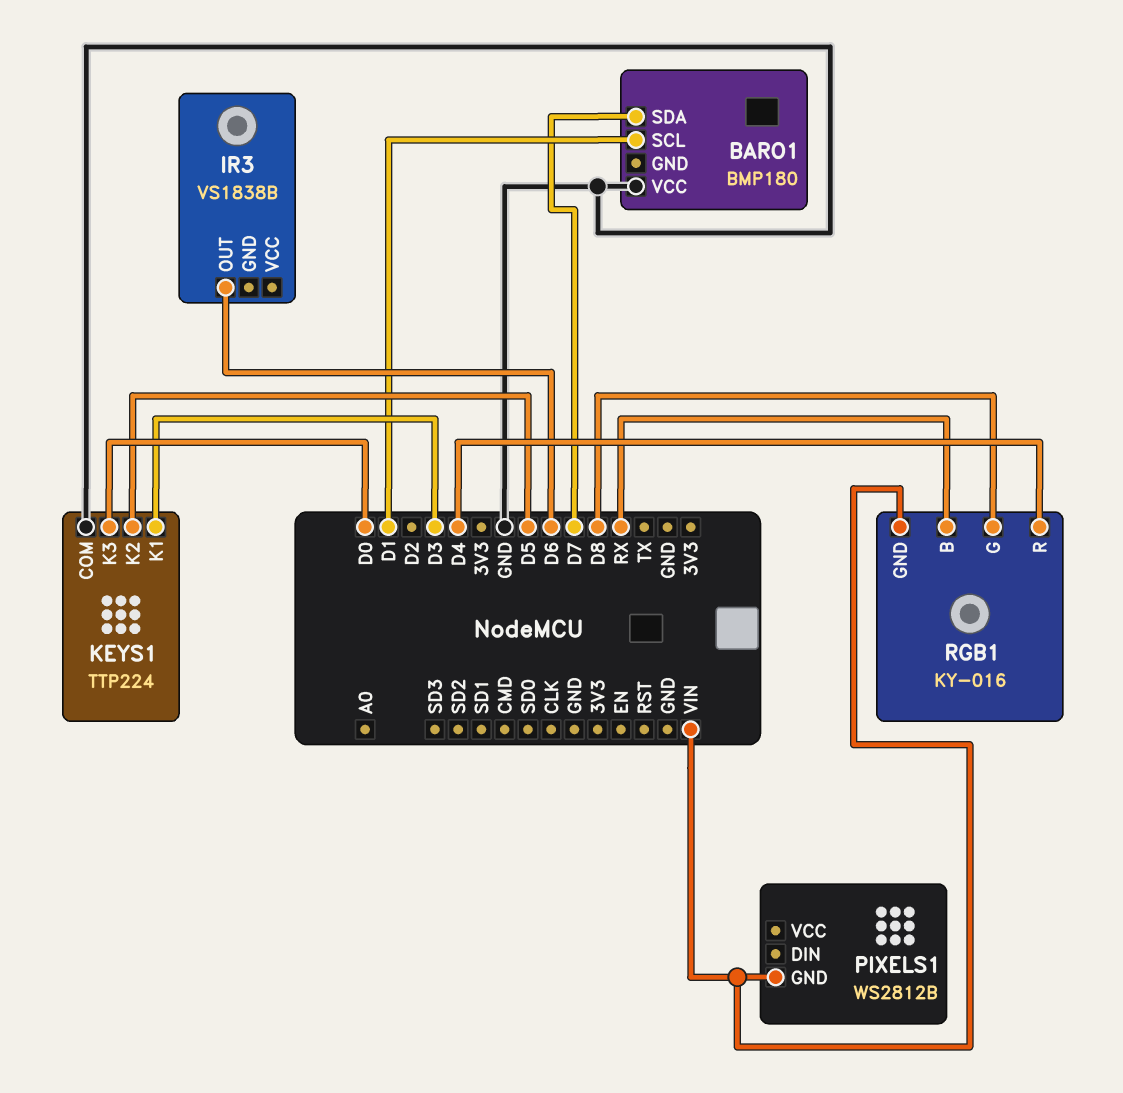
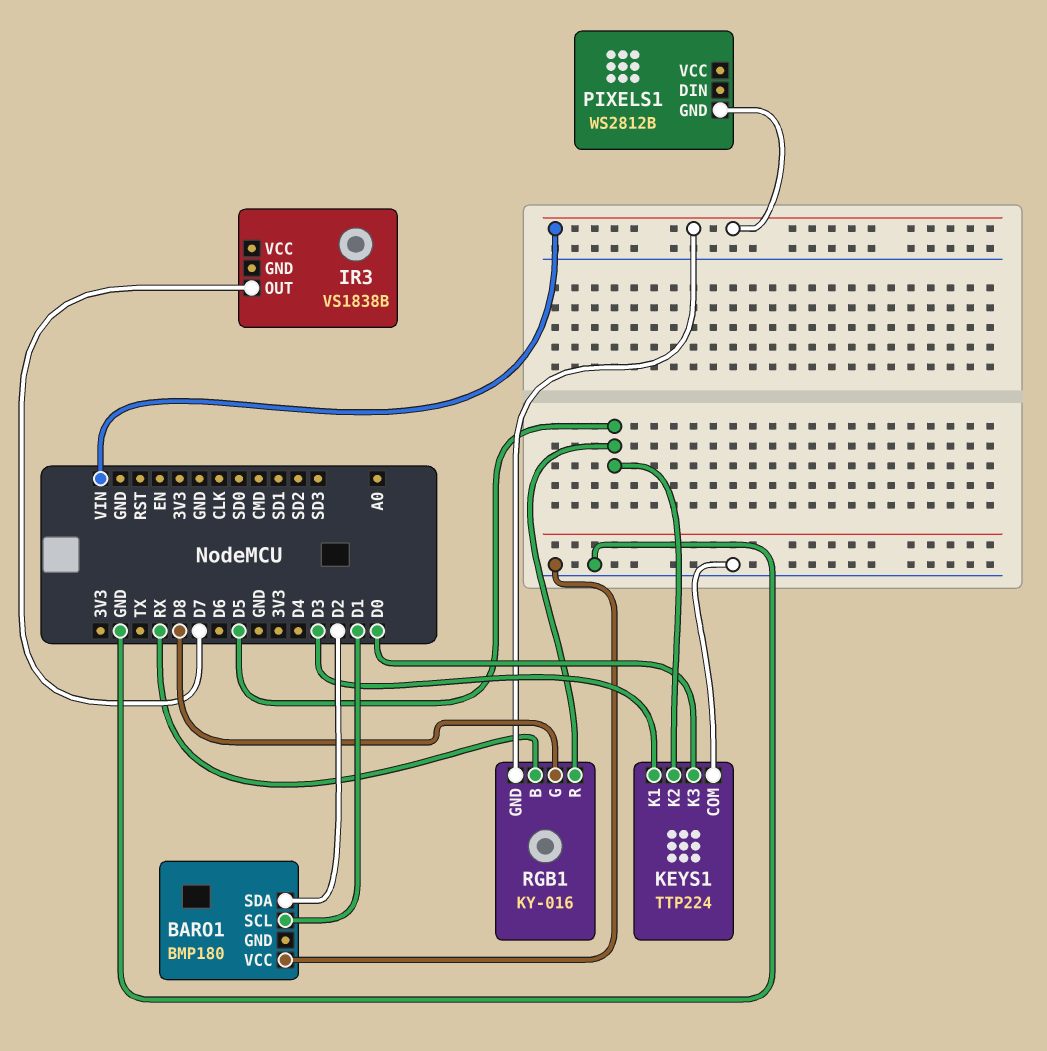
BARO1 pin SDA: D7 -> D2
IR3 pin OUT: D6 -> D7
RGB1 pin R: D4 -> D5

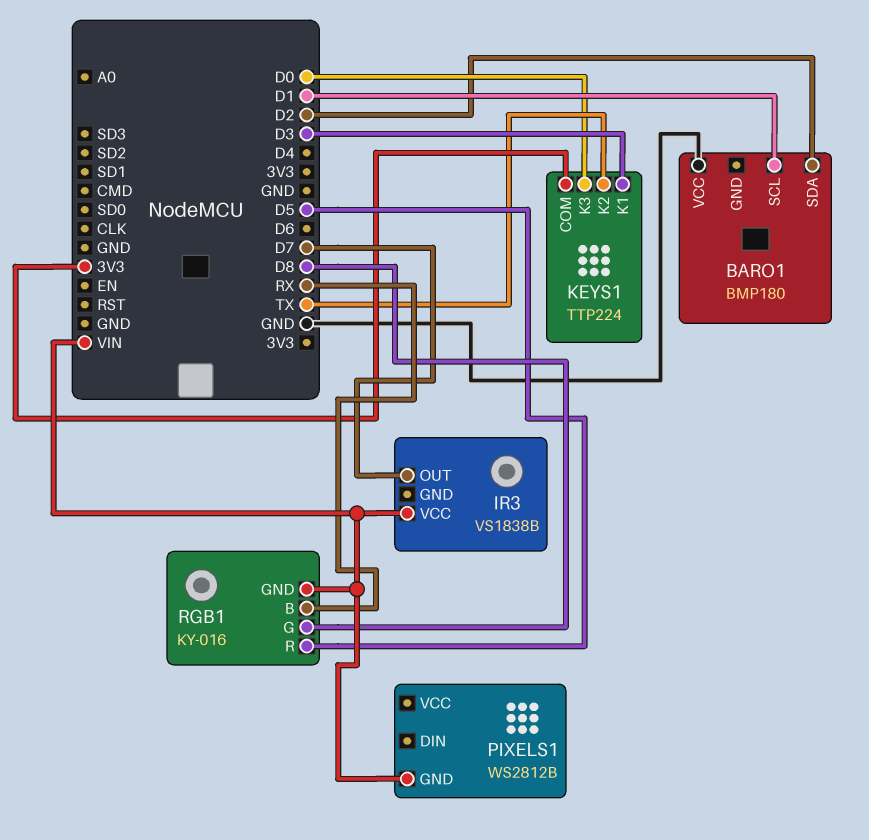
IR3 pin VCC: none -> VIN
KEYS1 pin COM: GND -> 3V3
KEYS1 pin K2: D5 -> TX

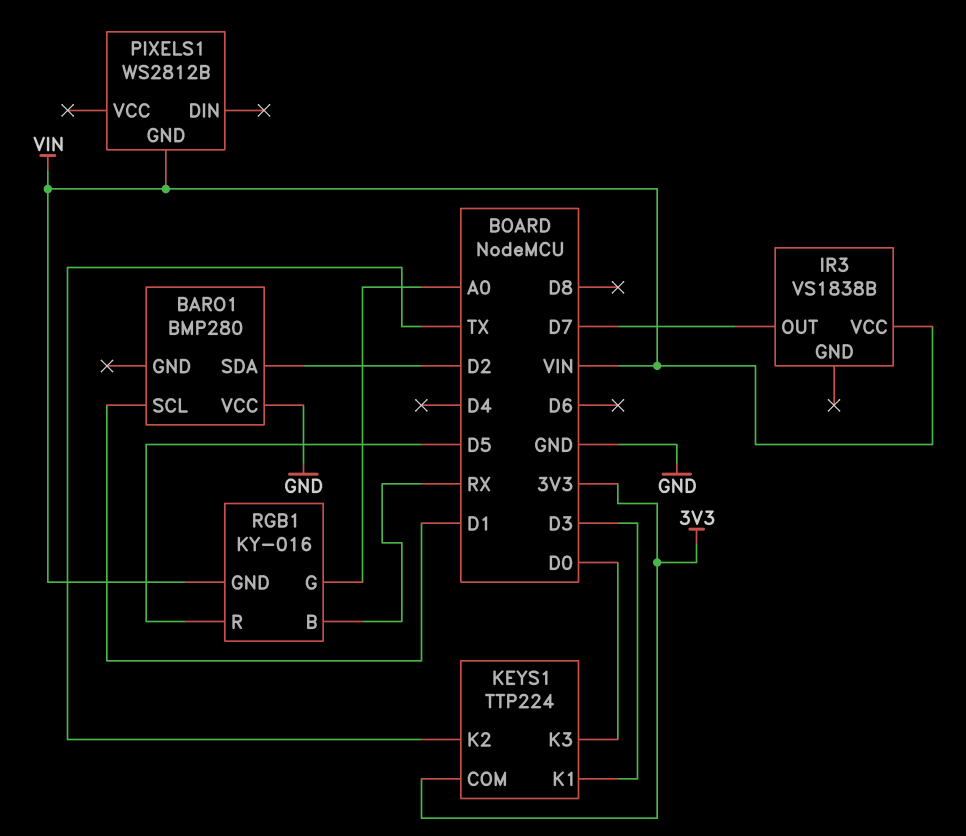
BARO1: BMP180 -> BMP280
RGB1 pin G: D8 -> A0

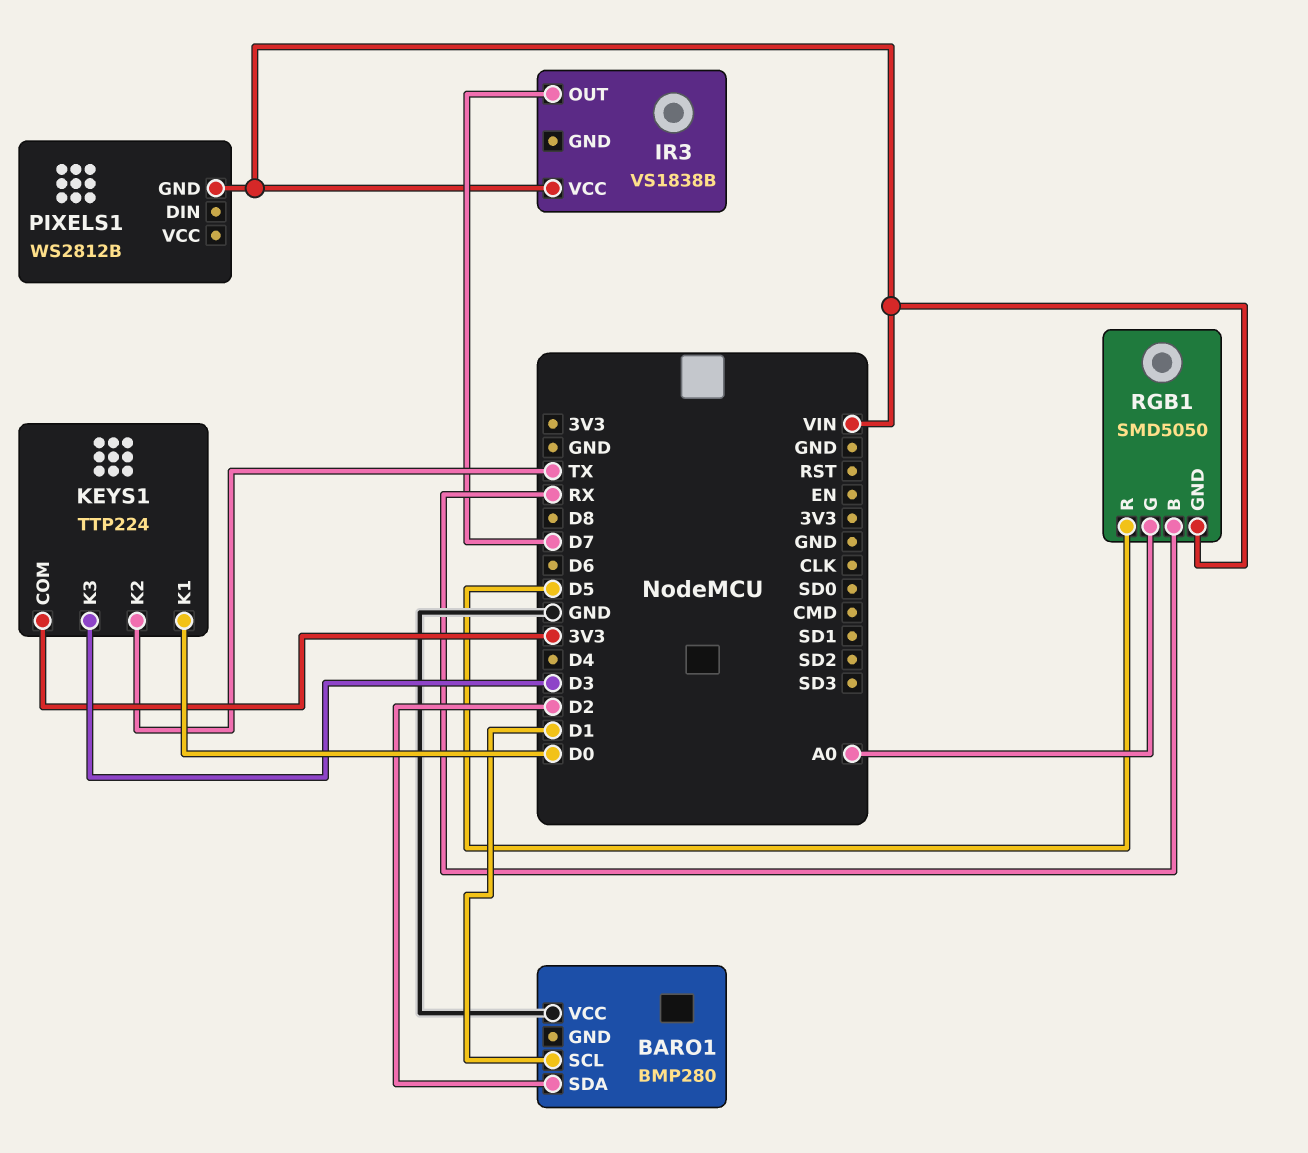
KEYS1 pin K1: D3 -> D0
KEYS1 pin K3: D0 -> D3
RGB1: KY-016 -> SMD5050

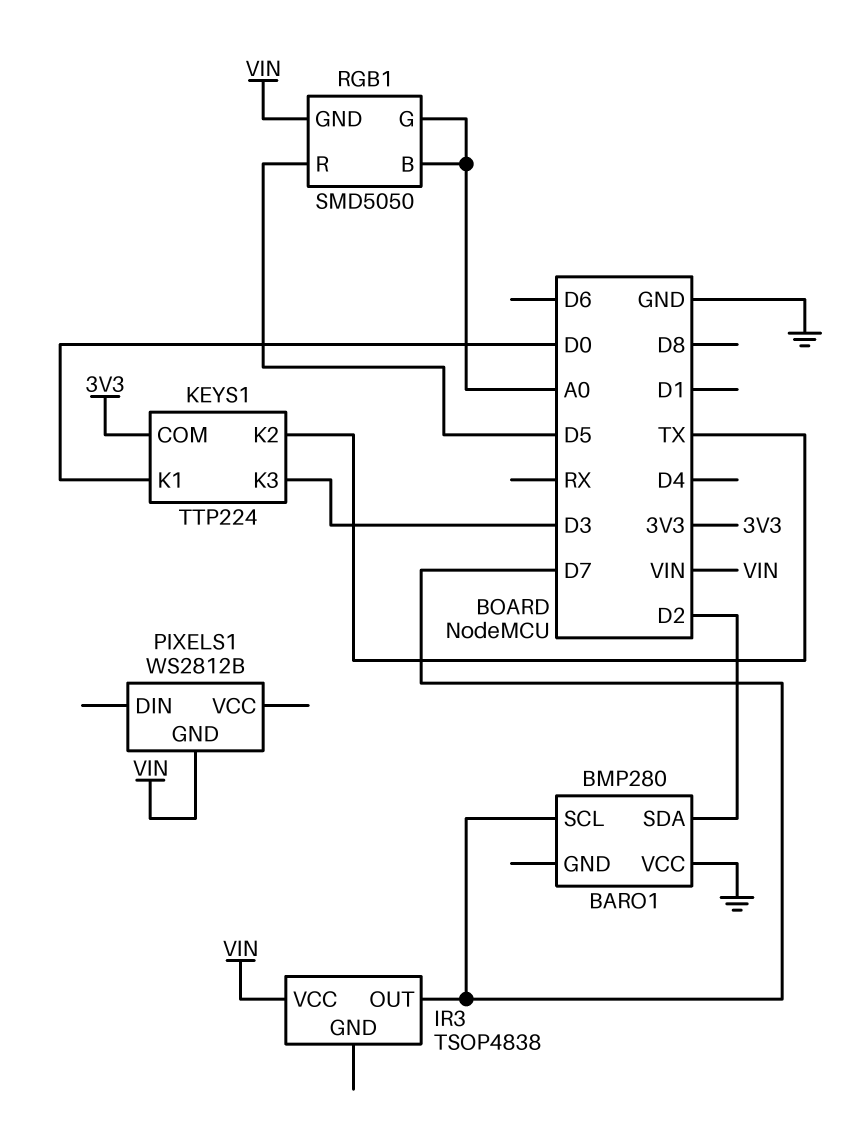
BARO1 pin SCL: D1 -> D7
IR3: VS1838B -> TSOP4838
RGB1 pin B: RX -> A0

